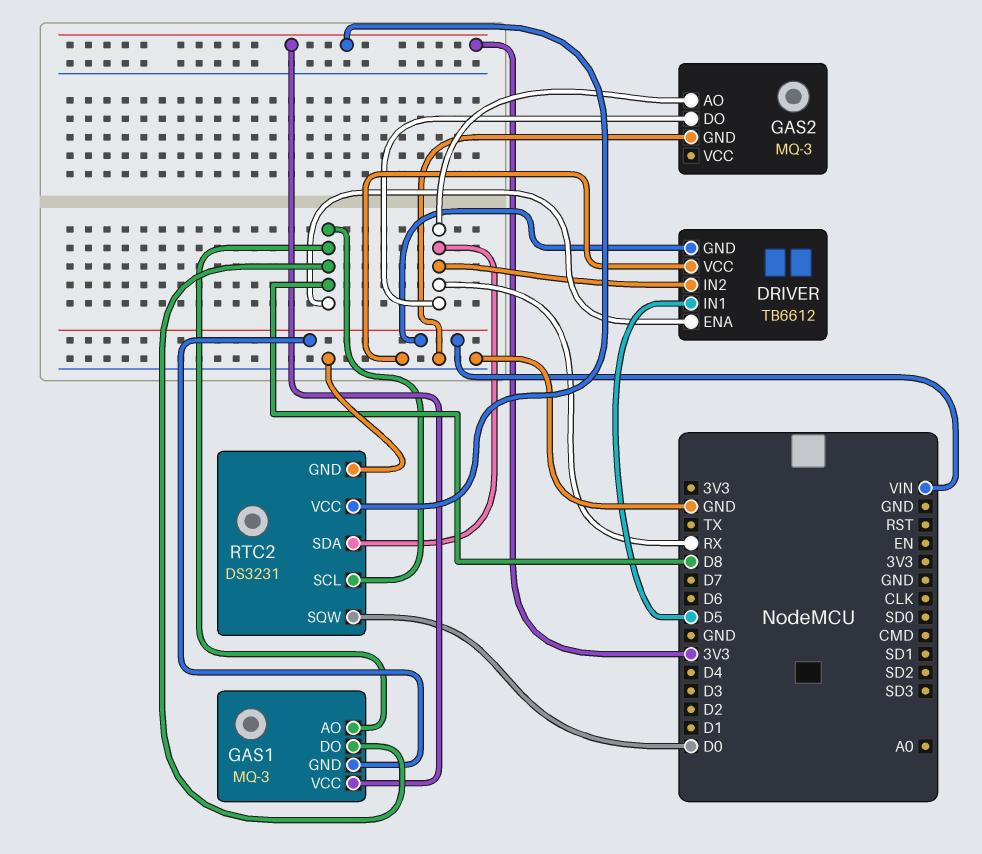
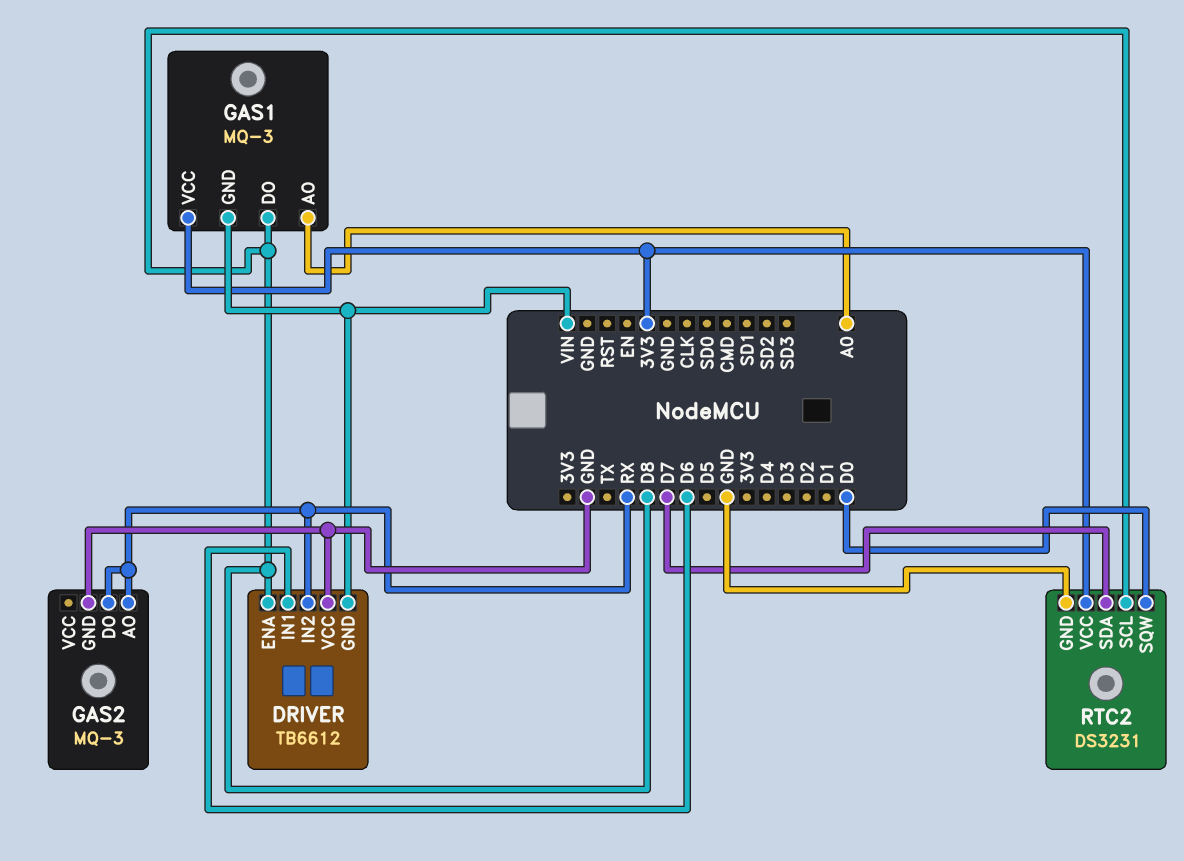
DRIVER pin IN1: D5 -> D6
GAS1 pin AO: D8 -> A0
RTC2 pin SDA: RX -> D7

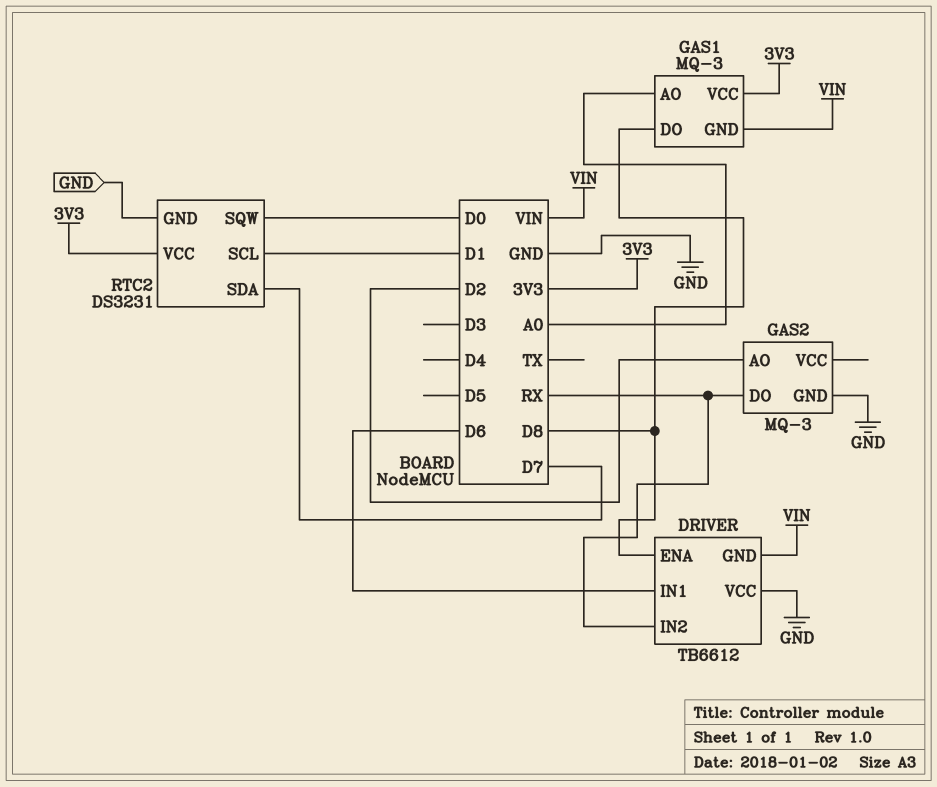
GAS2 pin AO: RX -> D2
RTC2 pin SCL: D8 -> D1

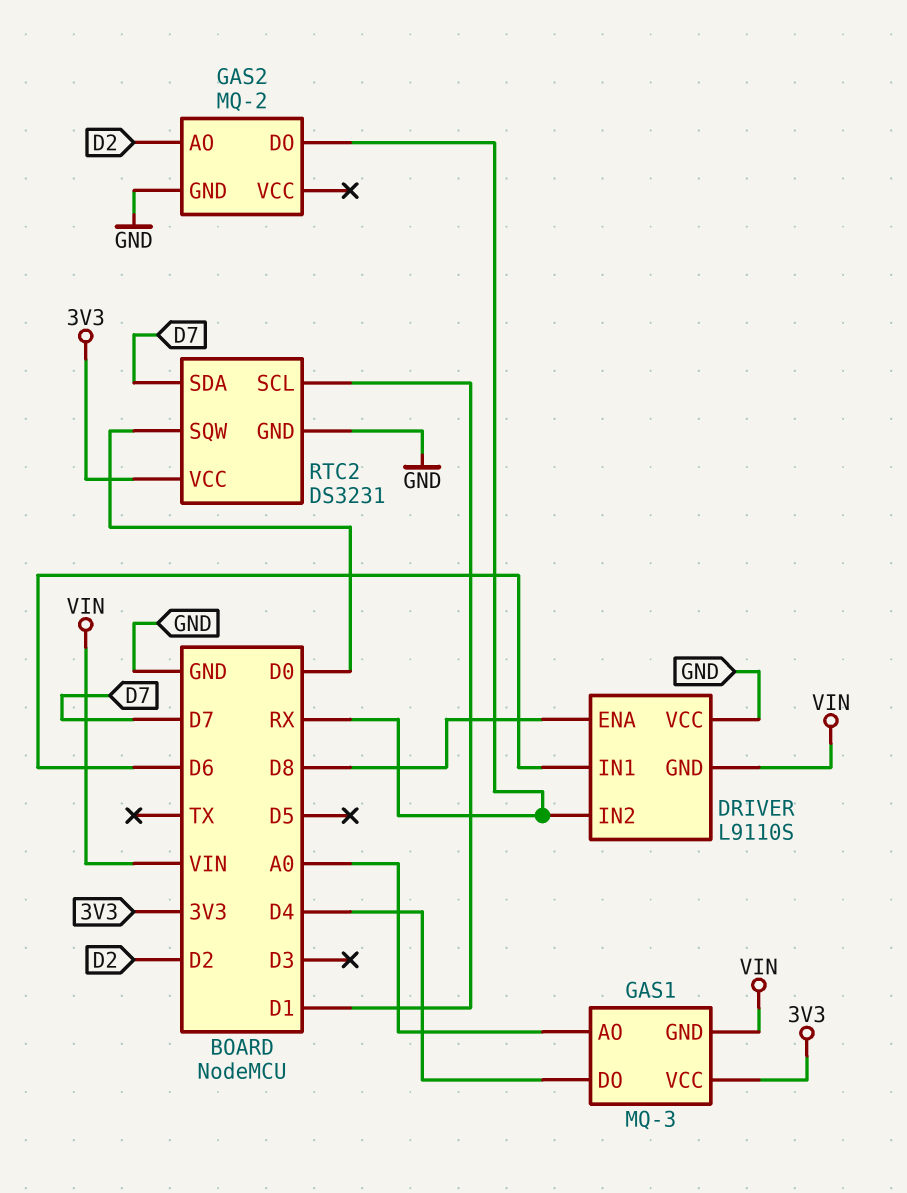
DRIVER: TB6612 -> L9110S
GAS1 pin DO: D8 -> D4
GAS2: MQ-3 -> MQ-2

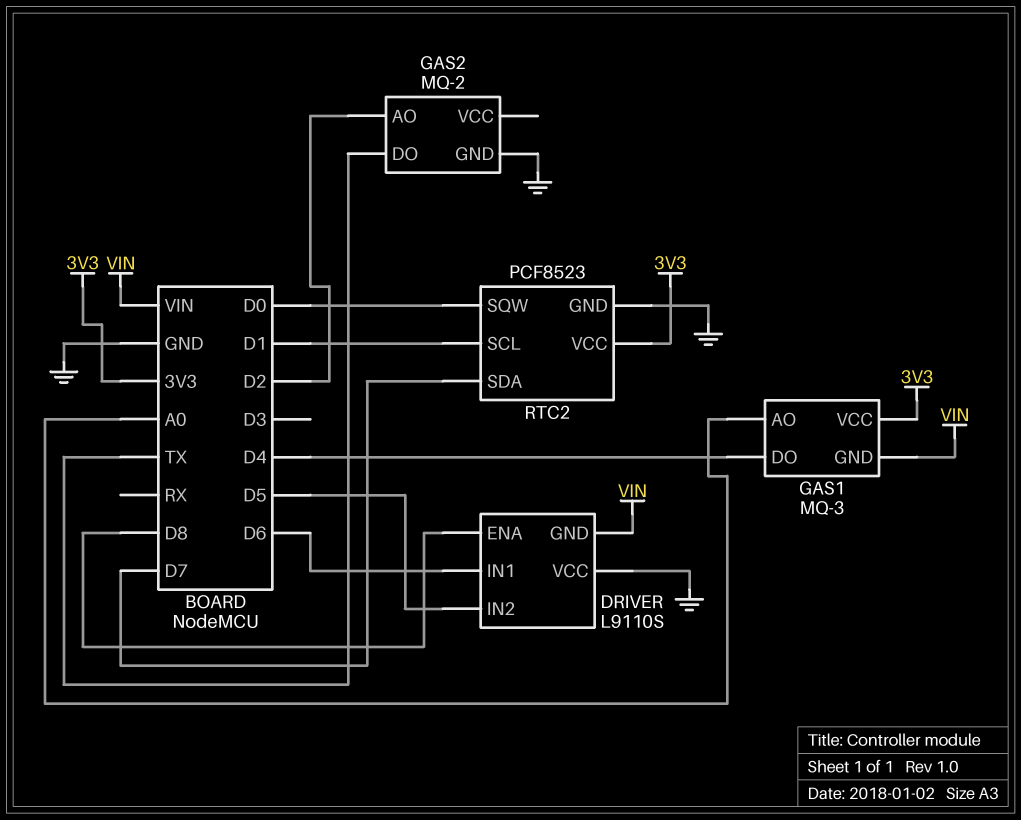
DRIVER pin IN2: RX -> D5
GAS2 pin DO: RX -> TX
RTC2: DS3231 -> PCF8523

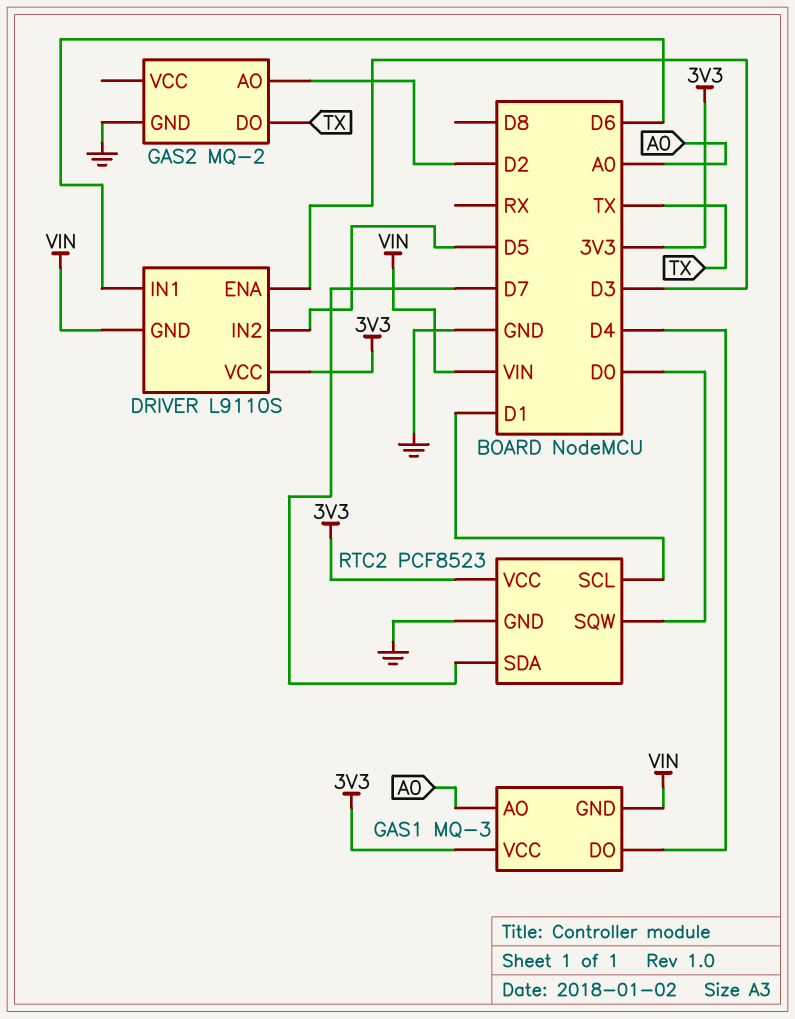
DRIVER pin ENA: D8 -> D3
DRIVER pin VCC: GND -> 3V3

